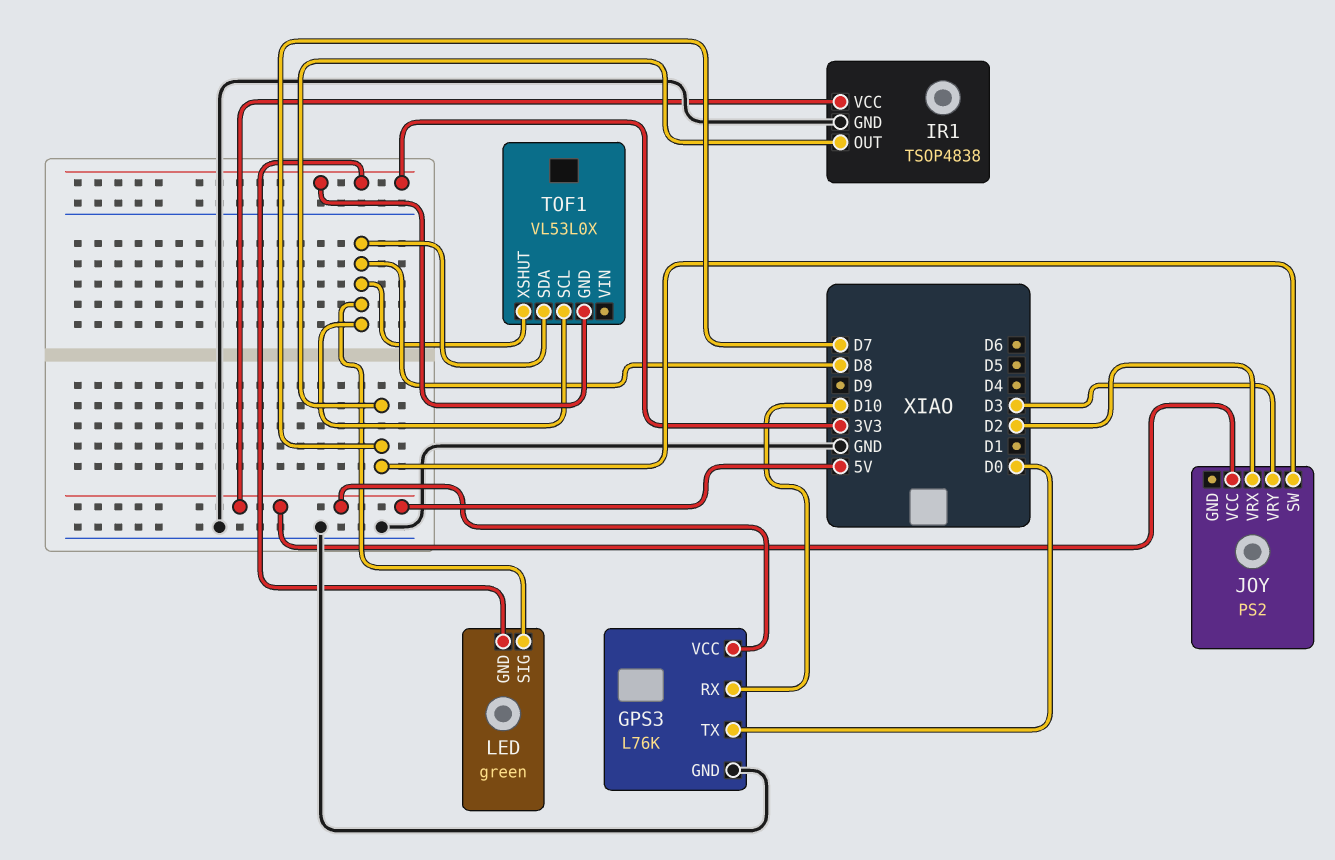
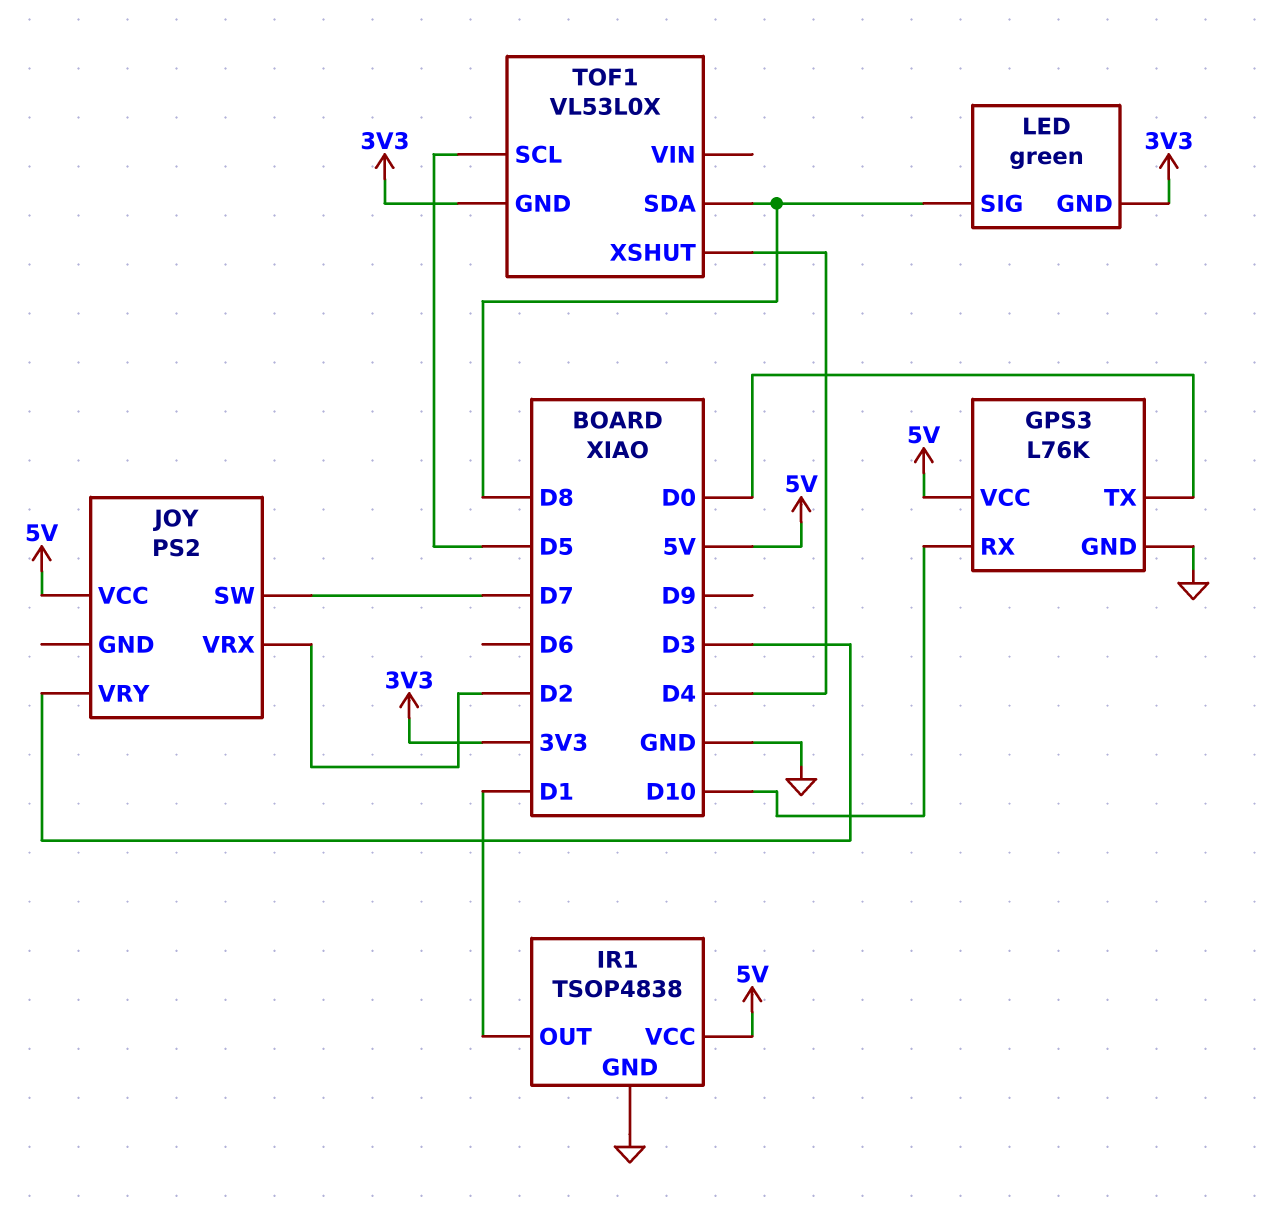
IR1 pin OUT: D7 -> D1
TOF1 pin SCL: D8 -> D5
TOF1 pin XSHUT: D8 -> D4

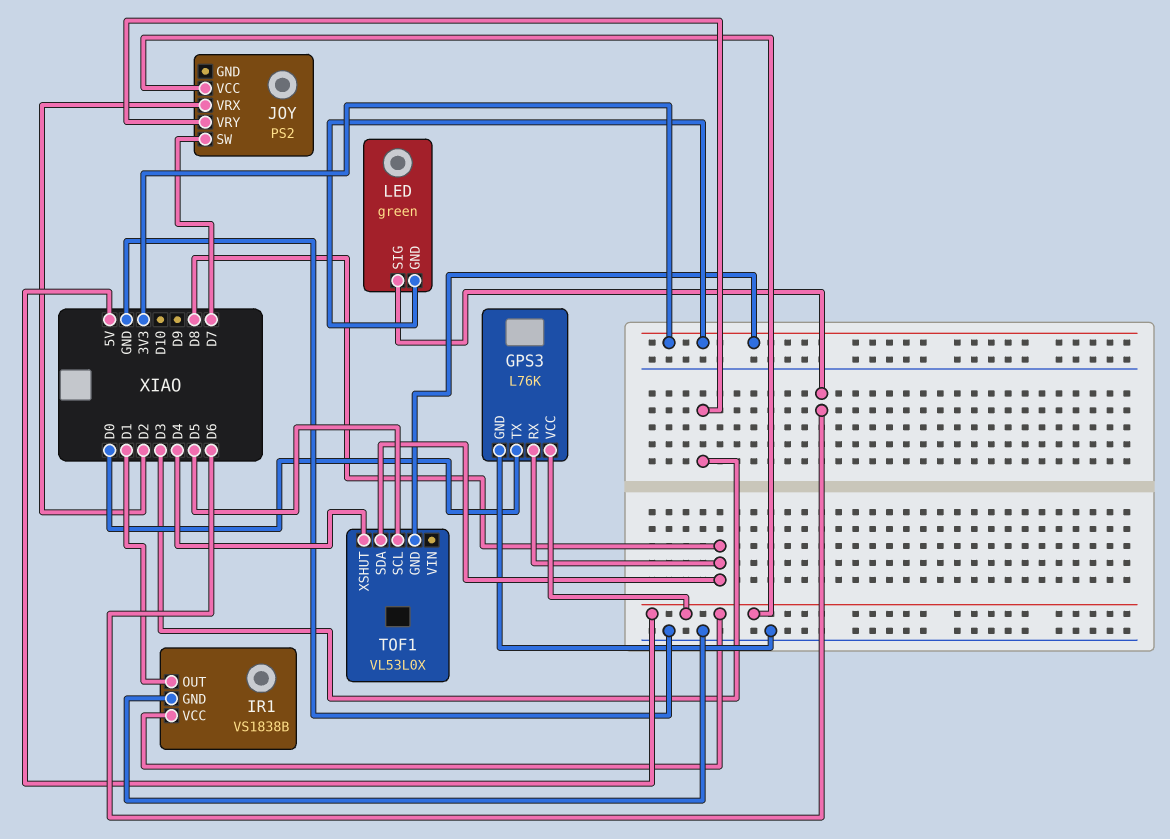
GPS3 pin RX: D10 -> D8
IR1: TSOP4838 -> VS1838B
LED pin SIG: D8 -> D6

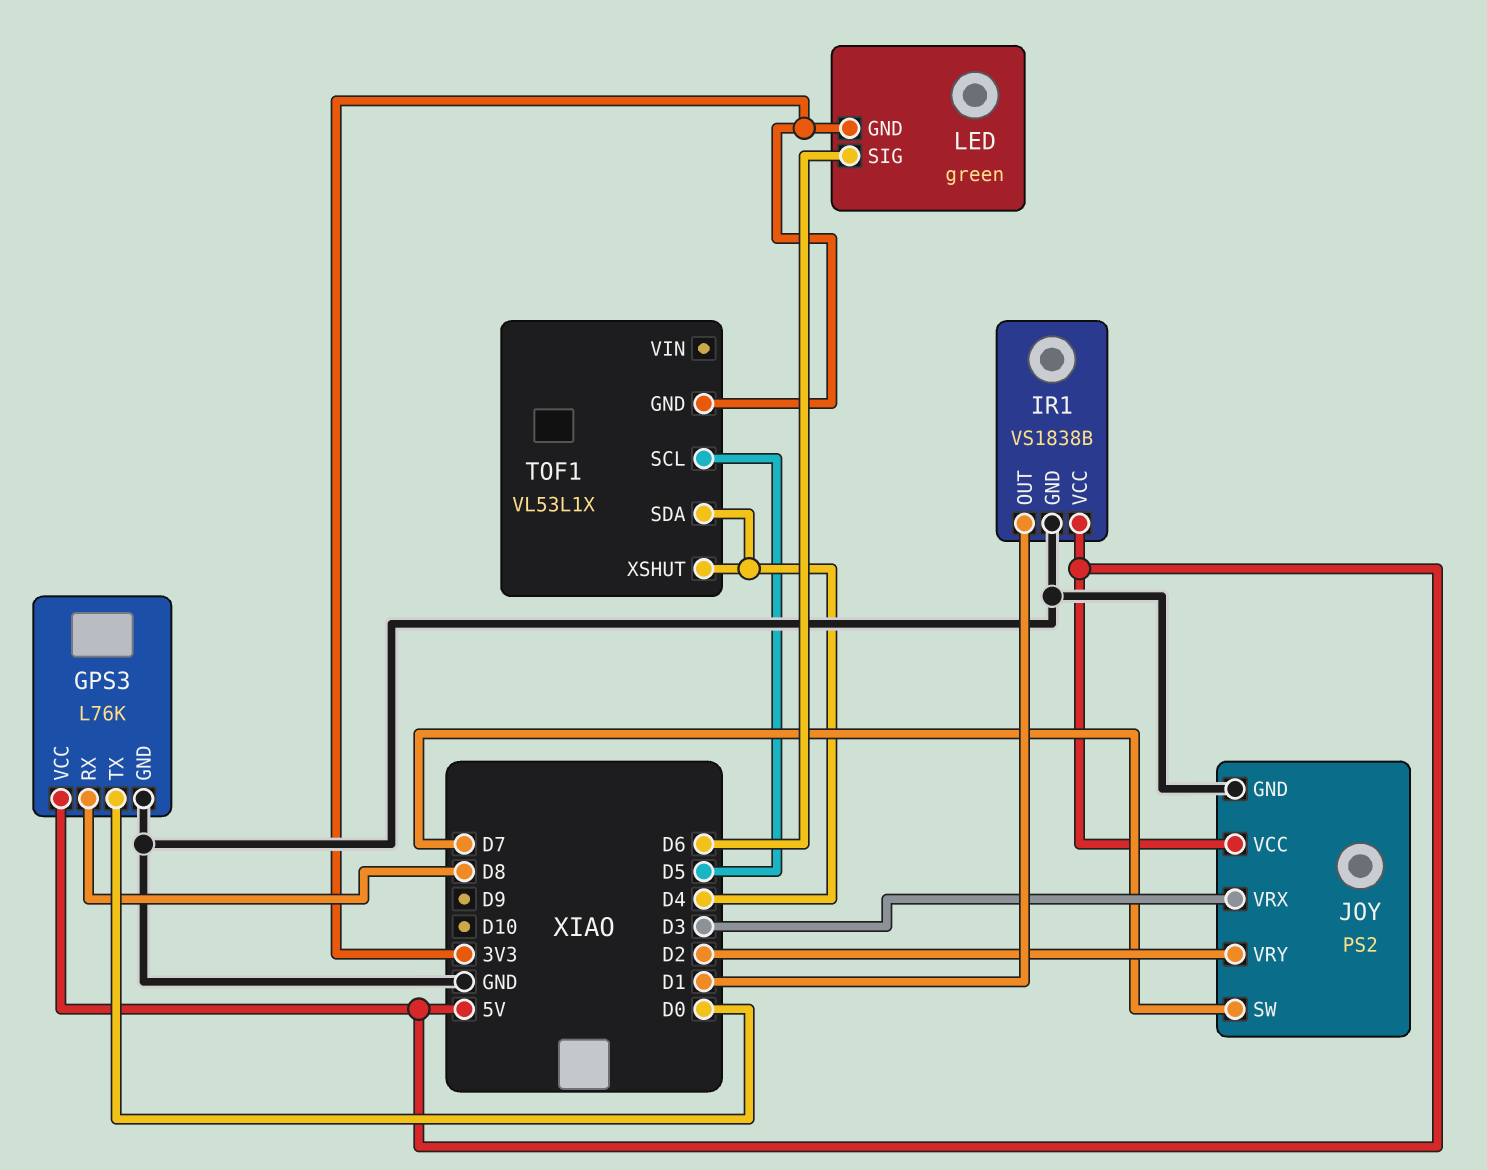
JOY pin GND: none -> GND
JOY pin VRX: D2 -> D3
JOY pin VRY: D3 -> D2
TOF1: VL53L0X -> VL53L1X
TOF1 pin SDA: D8 -> D4

